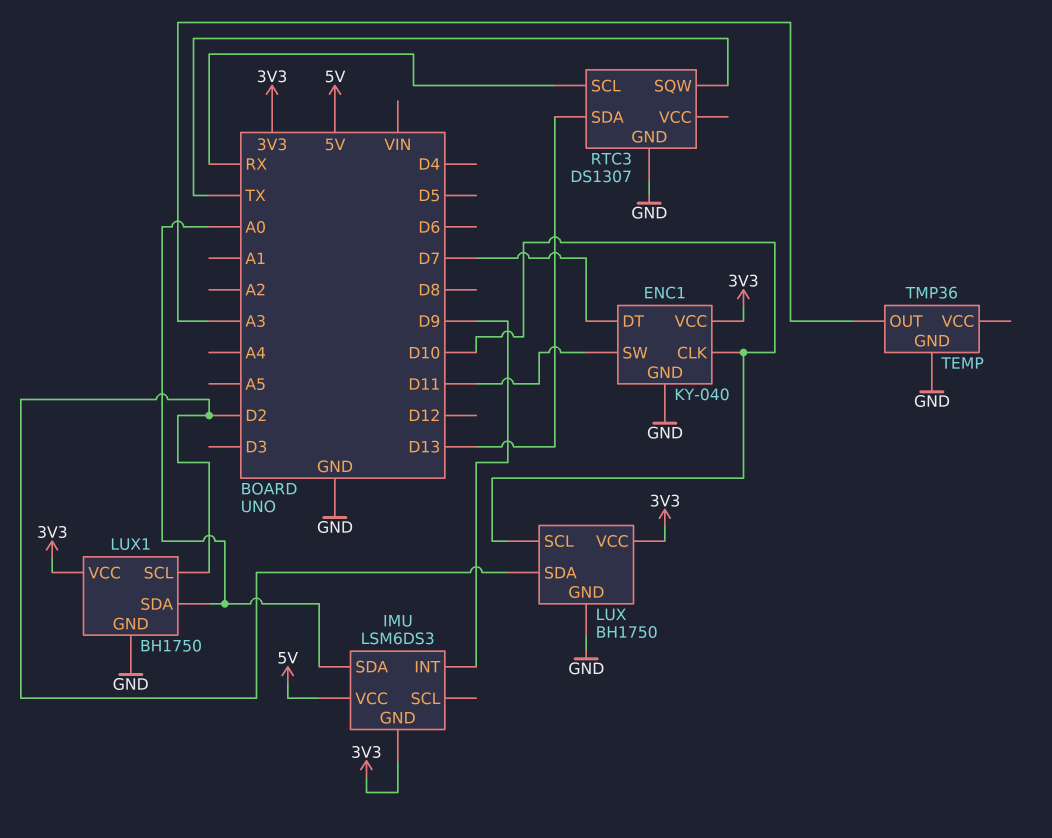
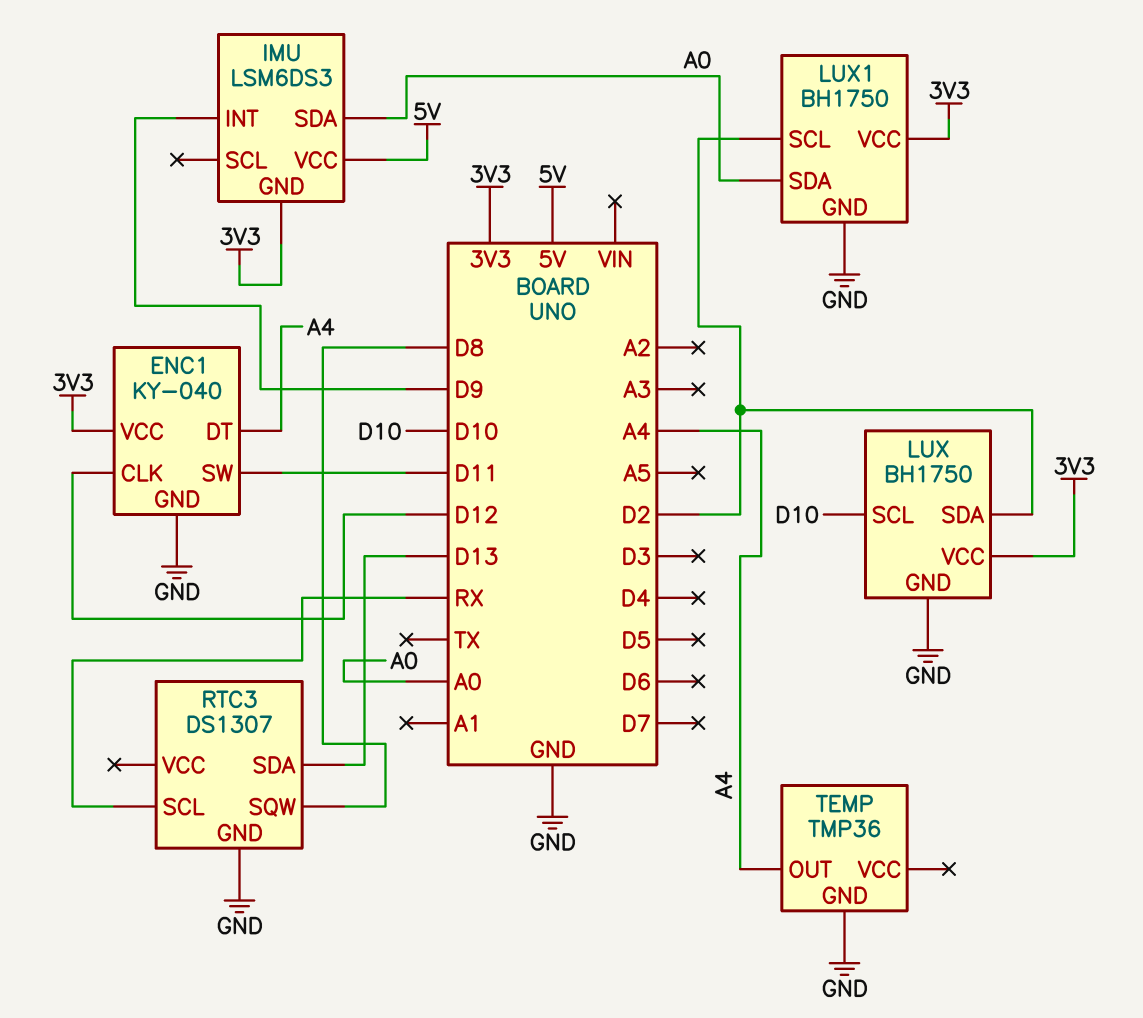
ENC1 pin CLK: D10 -> D12
ENC1 pin DT: D7 -> A4
RTC3 pin SQW: TX -> D8
TEMP pin OUT: A3 -> A4

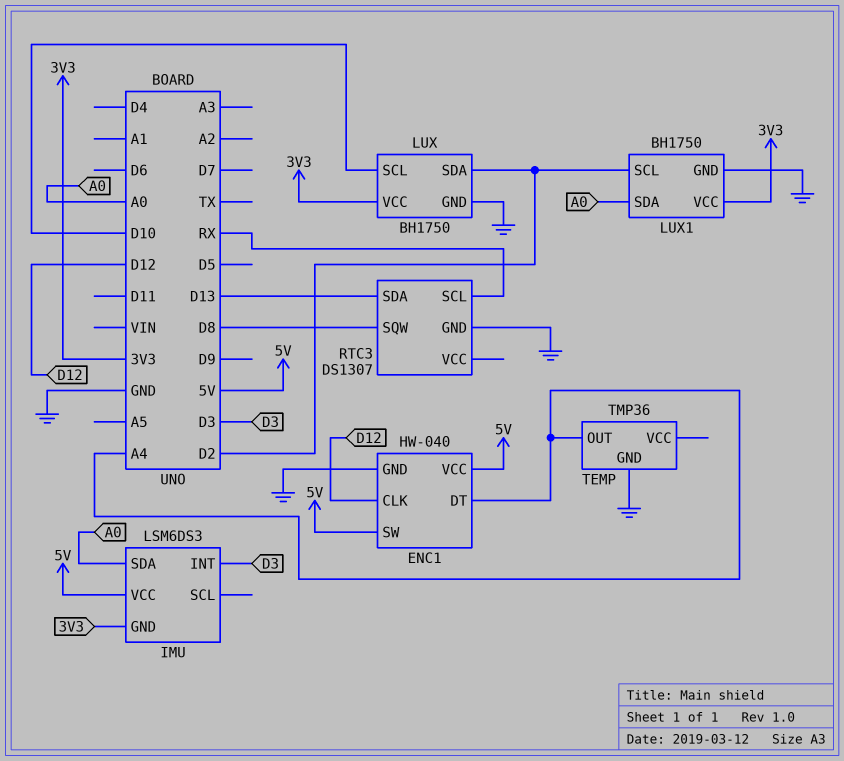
ENC1: KY-040 -> HW-040
ENC1 pin SW: D11 -> 5V
ENC1 pin VCC: 3V3 -> 5V
IMU pin INT: D9 -> D3

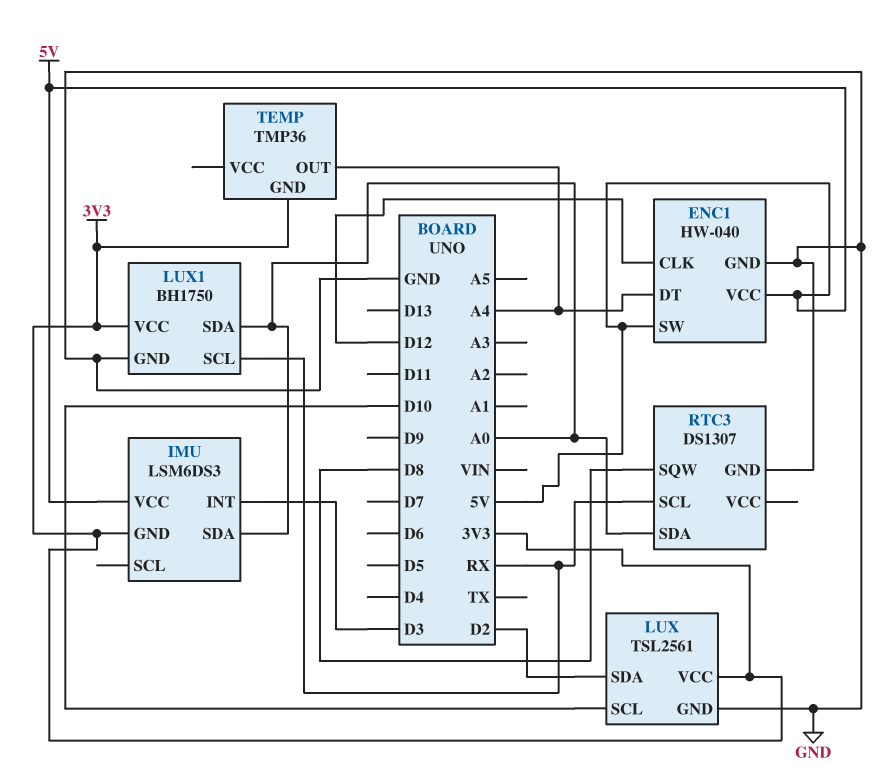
LUX: BH1750 -> TSL2561
LUX1 pin SCL: D2 -> RX
RTC3 pin SDA: D13 -> A0
TEMP pin GND: GND -> 3V3

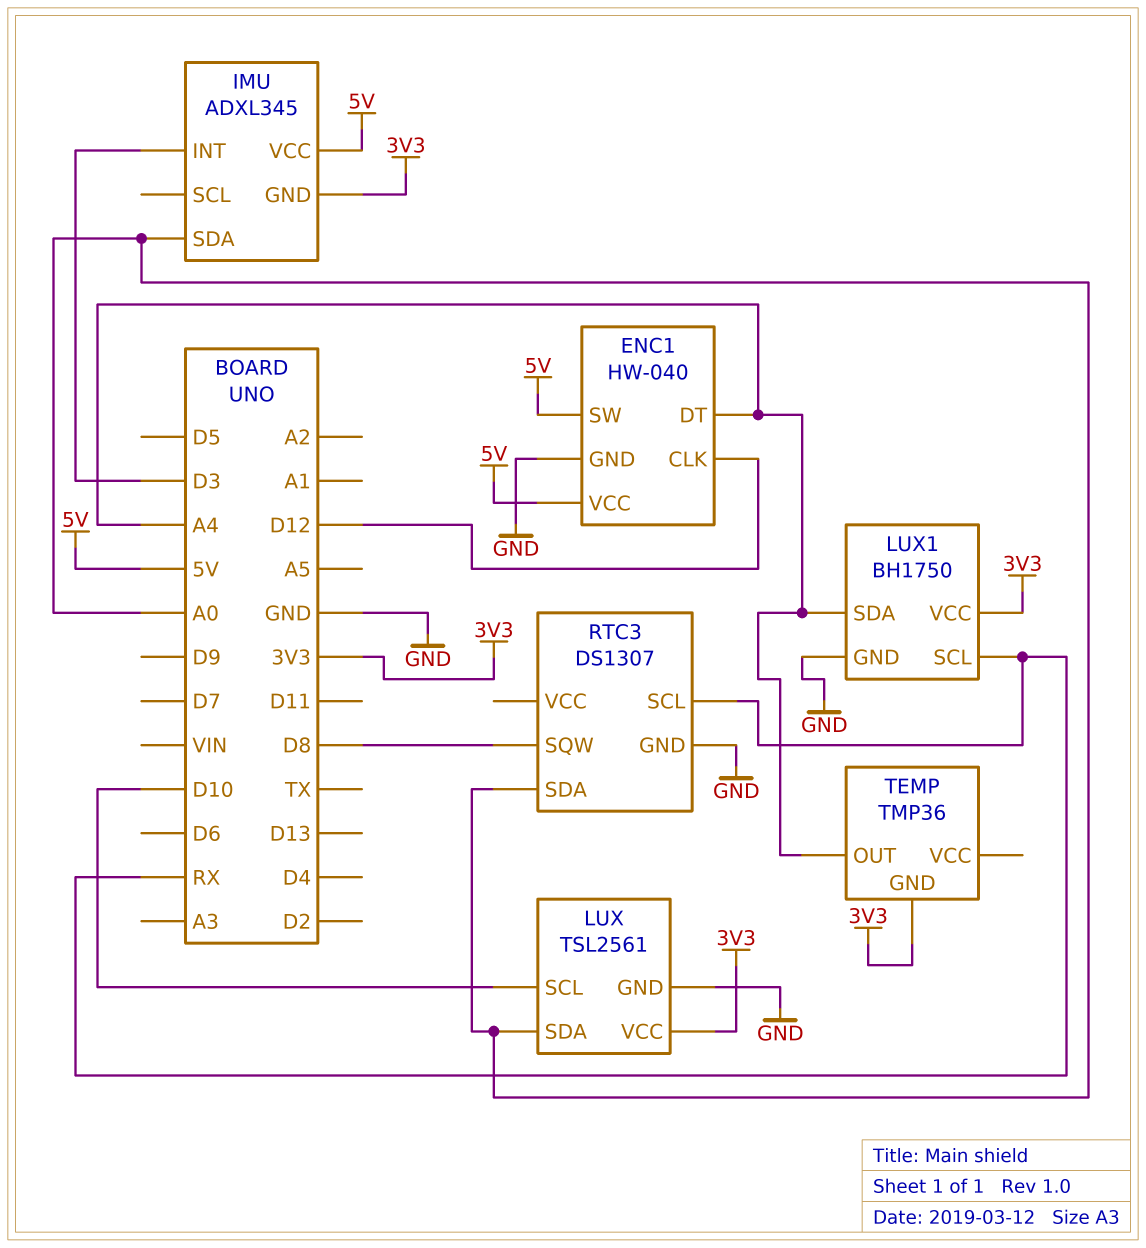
IMU: LSM6DS3 -> ADXL345
LUX pin SDA: D2 -> A0
LUX1 pin SDA: A0 -> A4

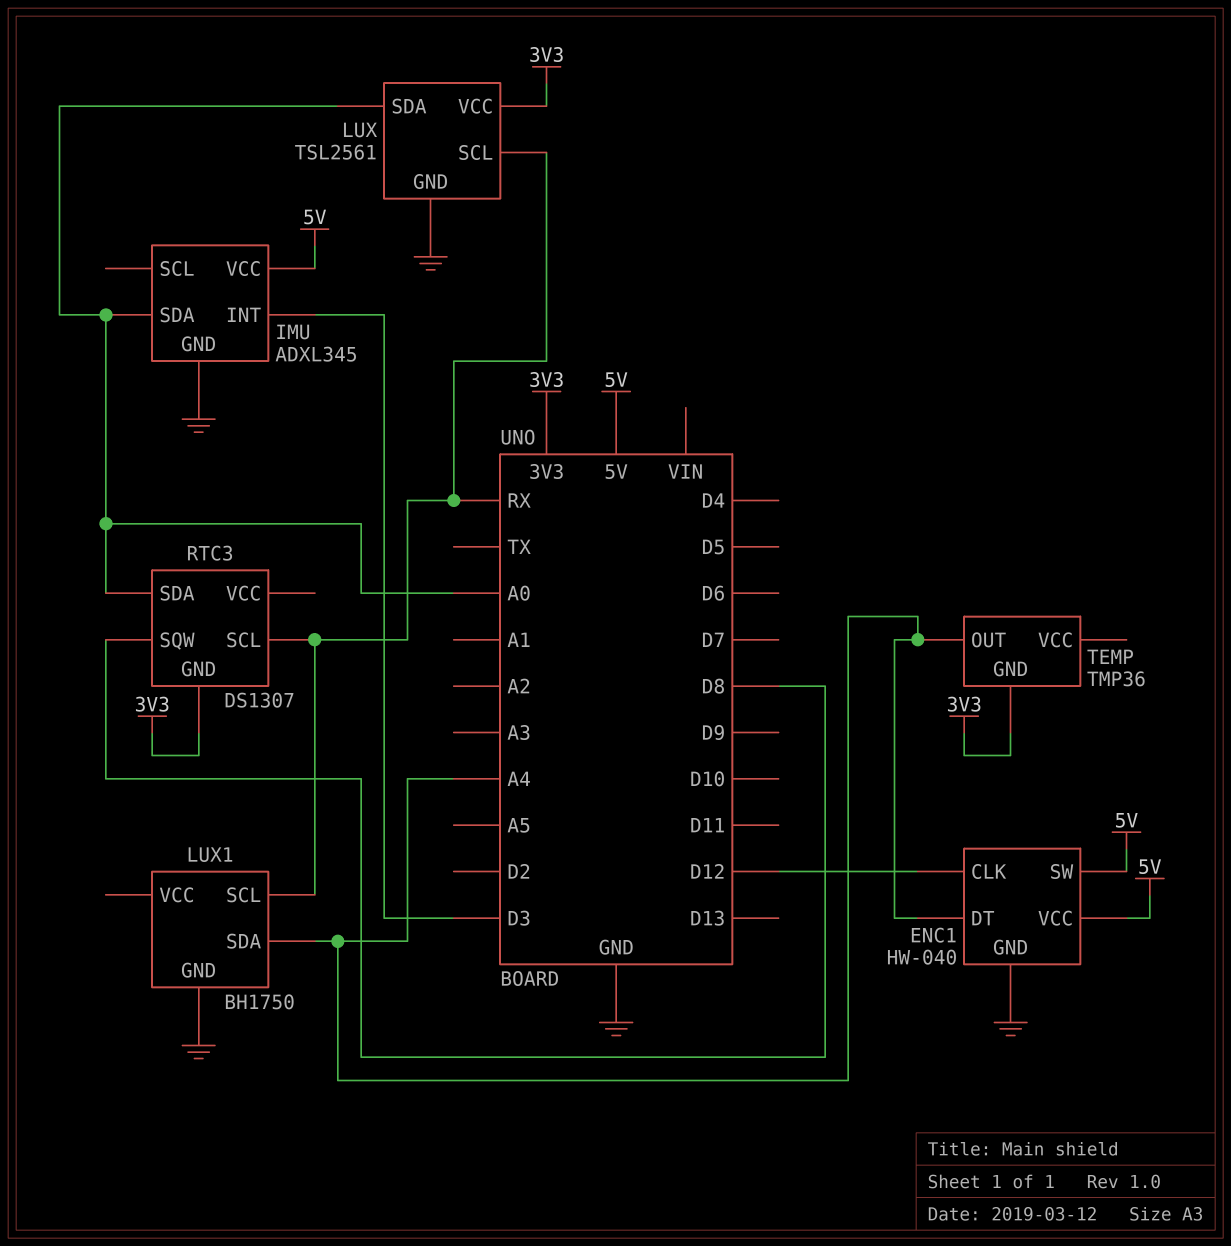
IMU pin GND: 3V3 -> GND
LUX pin SCL: D10 -> RX
LUX1 pin VCC: 3V3 -> none
RTC3 pin GND: GND -> 3V3

